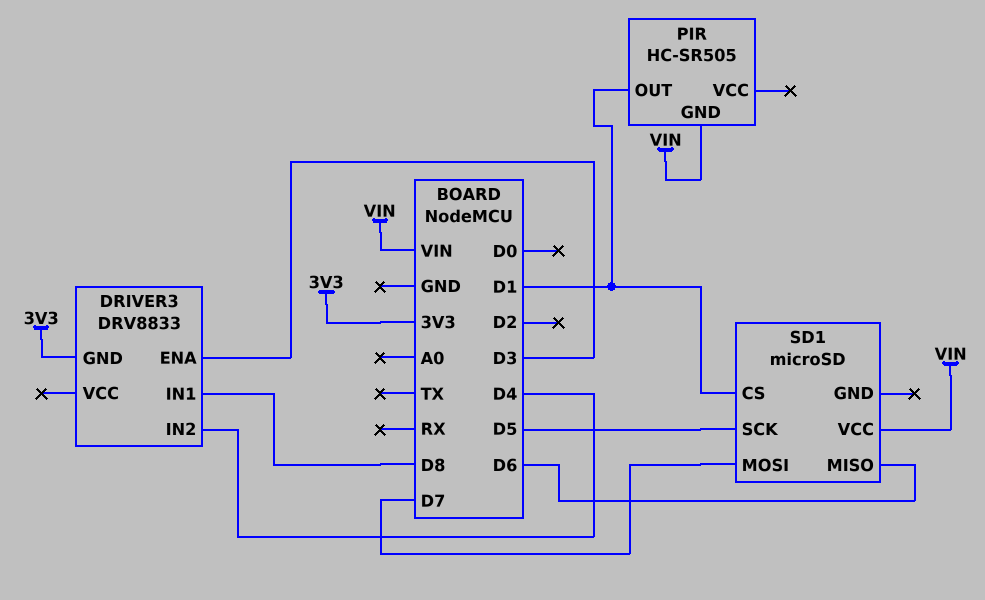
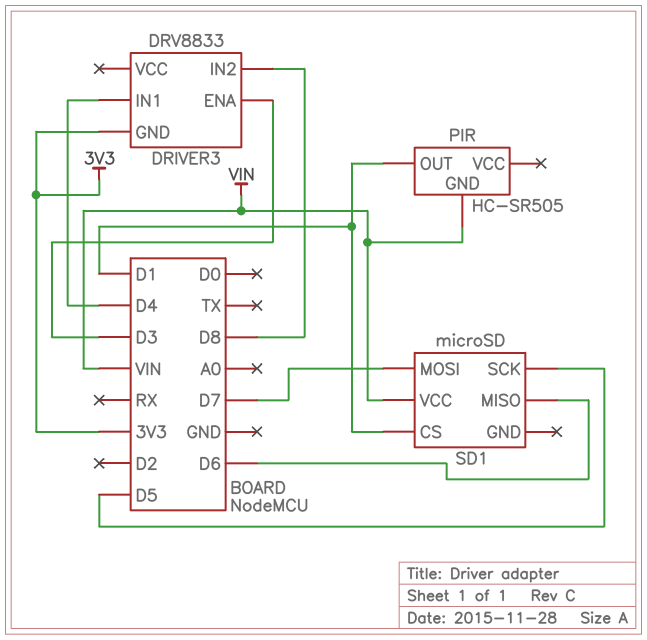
DRIVER3 pin IN1: D8 -> D4
DRIVER3 pin IN2: D4 -> D8

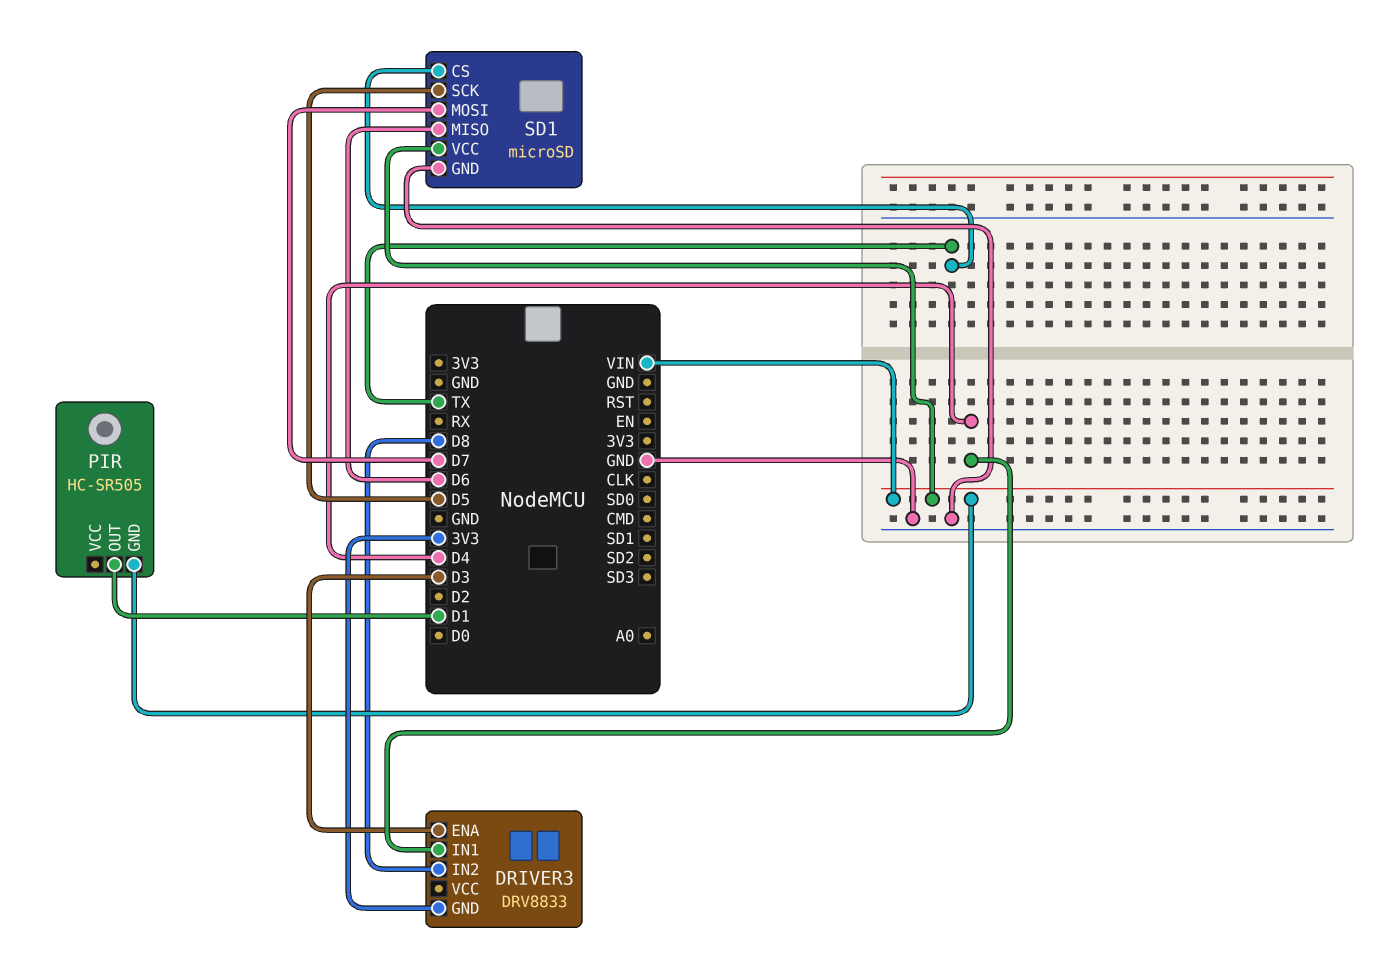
SD1 pin CS: D1 -> TX
SD1 pin GND: none -> GND

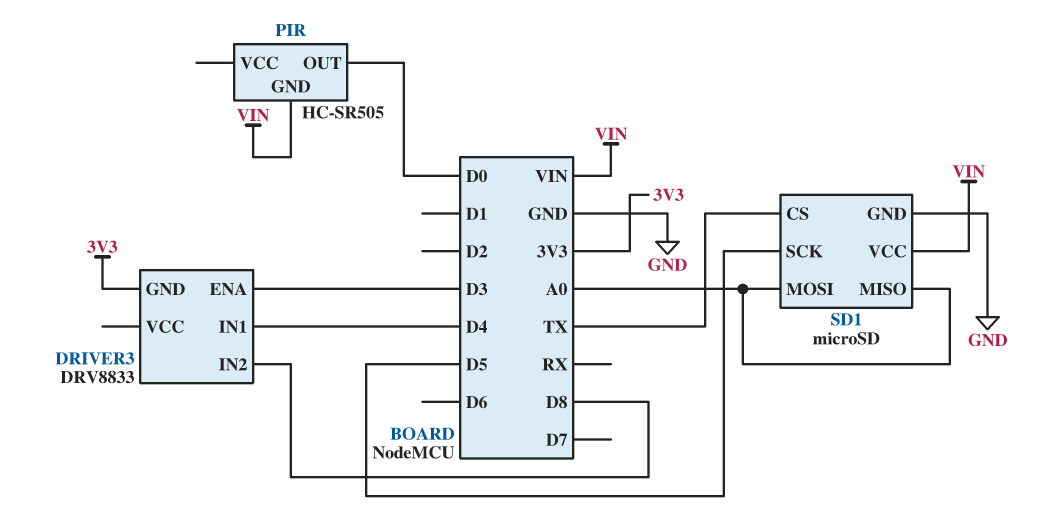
PIR pin OUT: D1 -> D0
SD1 pin MISO: D6 -> A0
SD1 pin MOSI: D7 -> A0

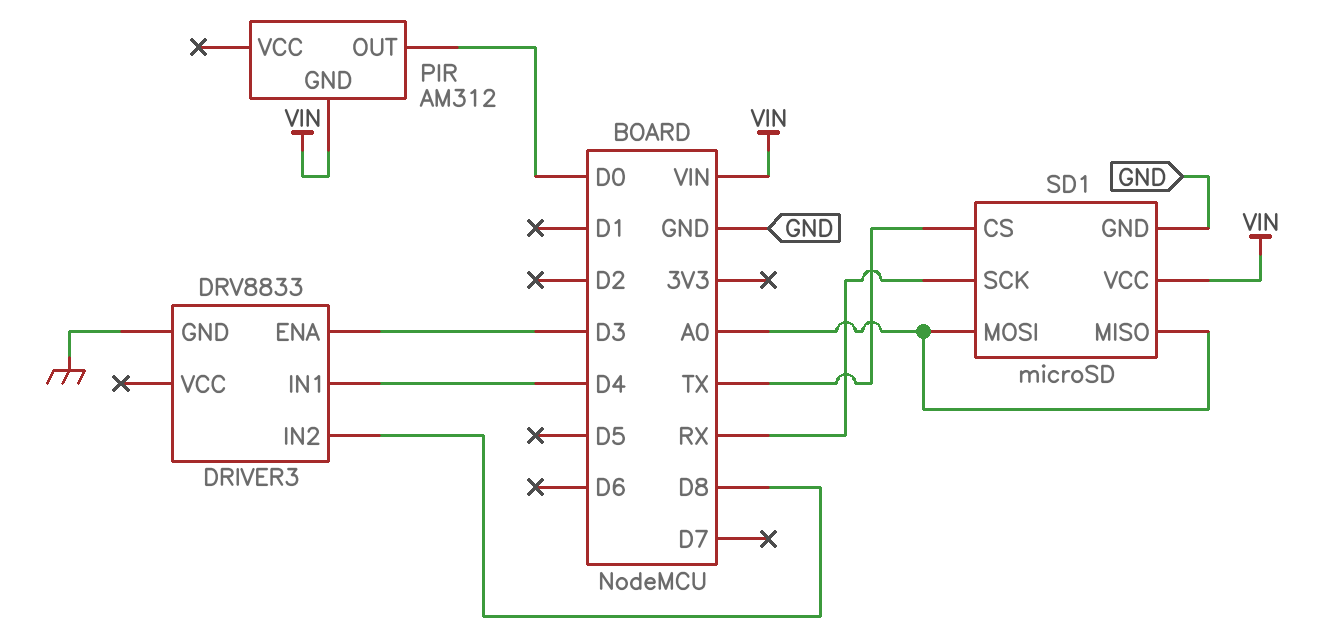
DRIVER3 pin GND: 3V3 -> GND
PIR: HC-SR505 -> AM312
SD1 pin SCK: D5 -> RX

